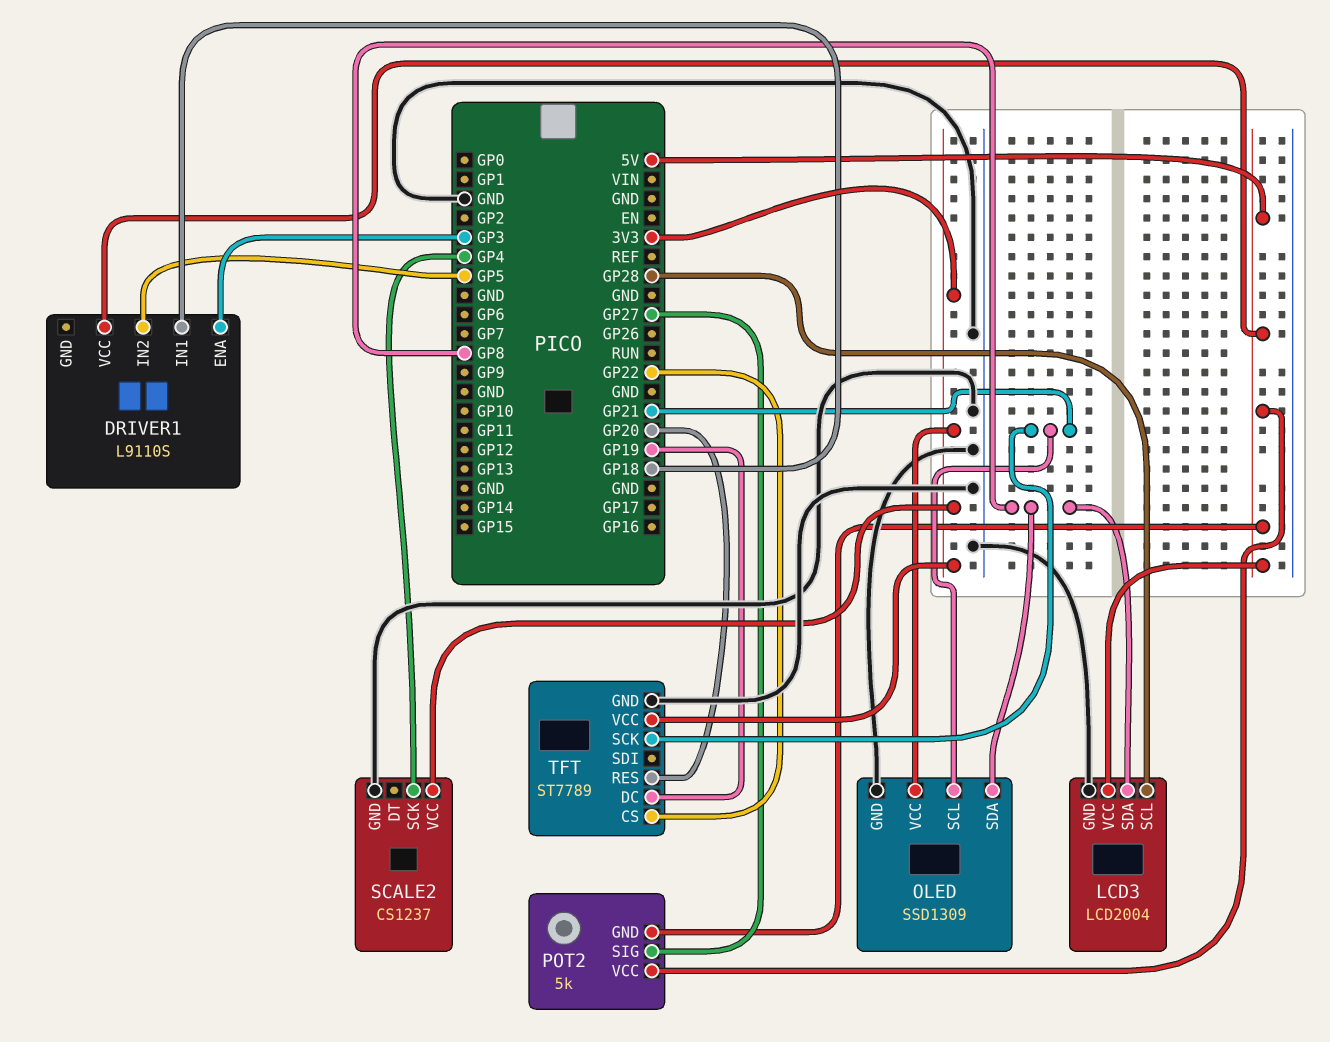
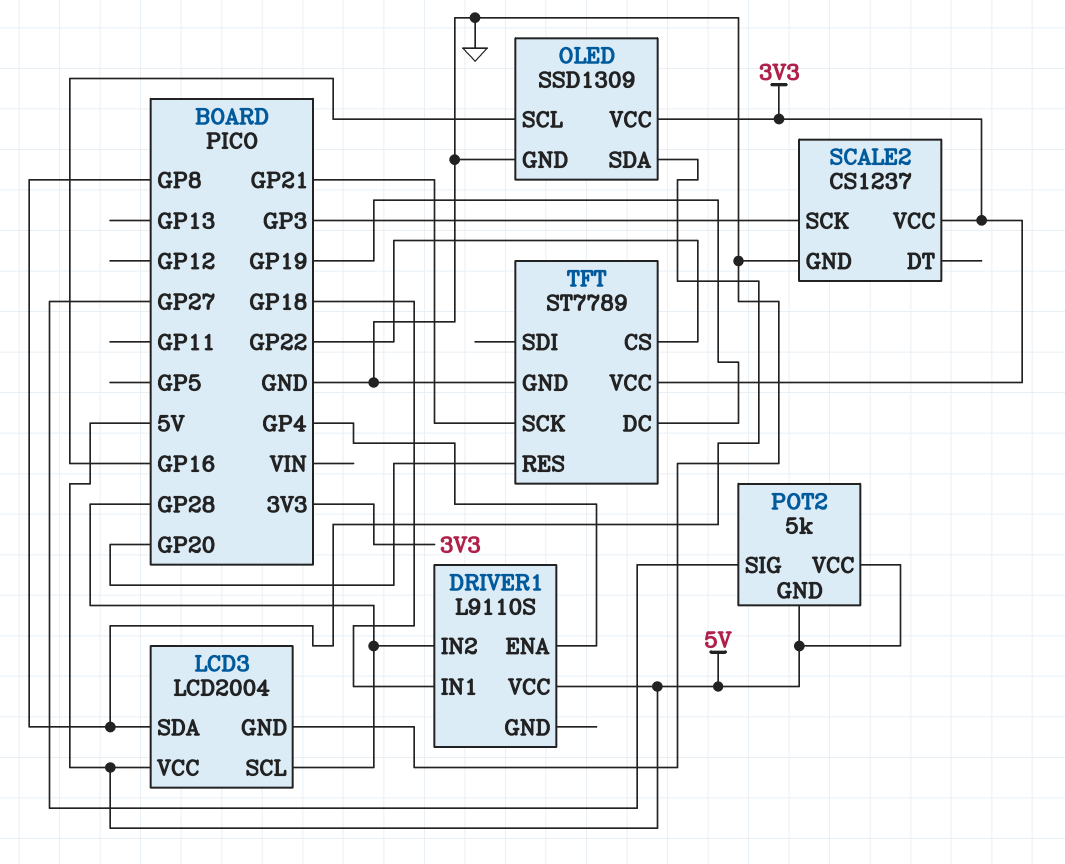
DRIVER1 pin ENA: GP3 -> GP4
DRIVER1 pin IN2: GP5 -> GP28
OLED pin SCL: GP21 -> GP16
SCALE2 pin SCK: GP4 -> GP3

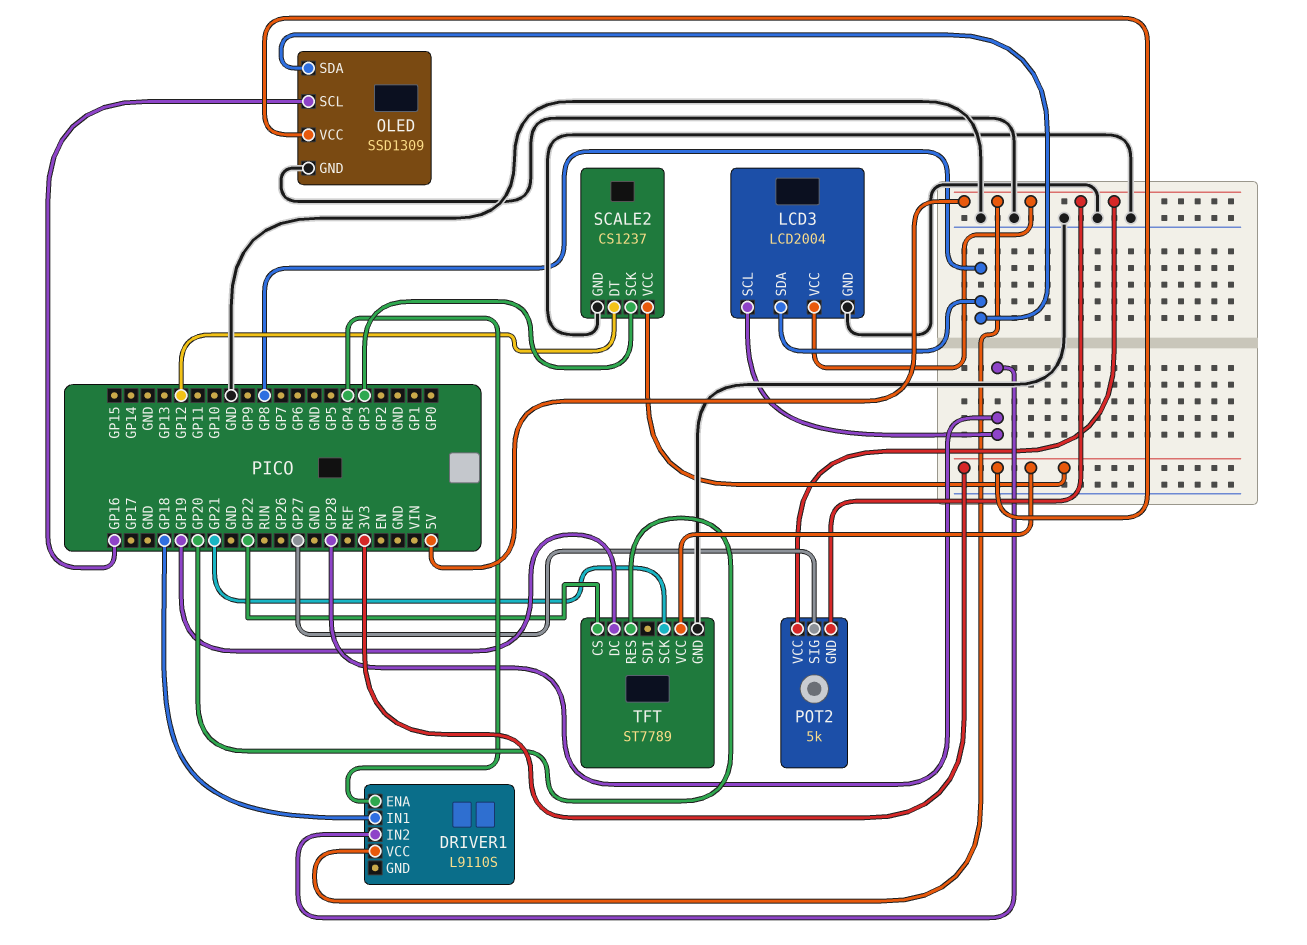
SCALE2 pin DT: none -> GP12

